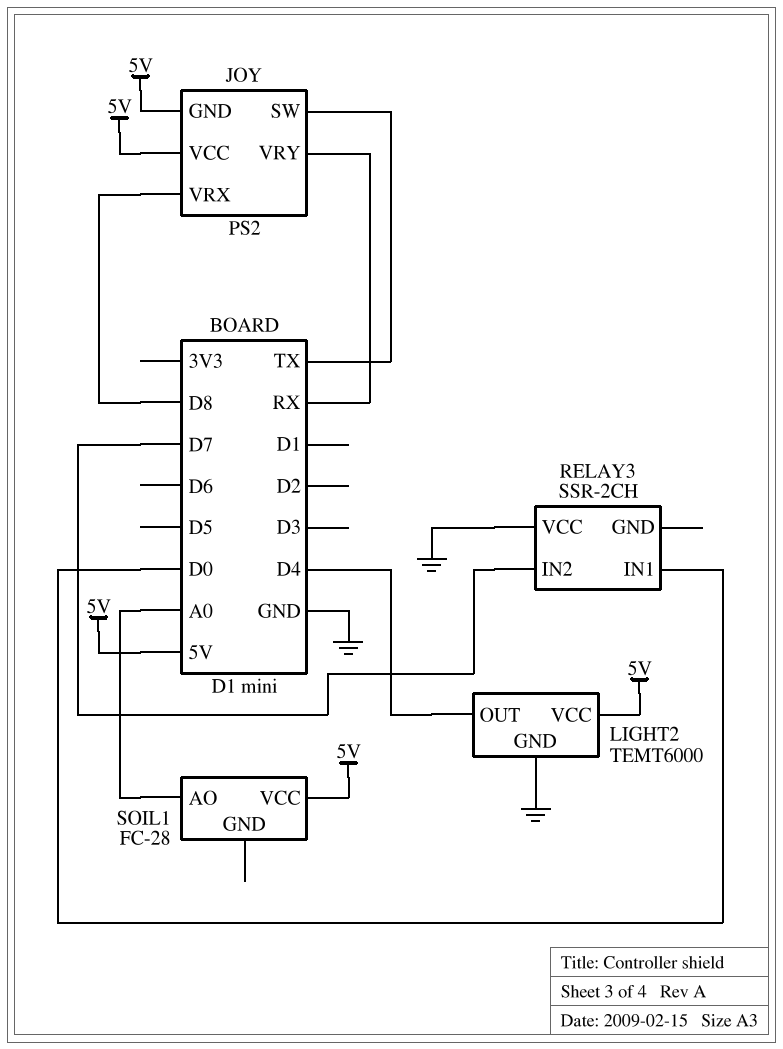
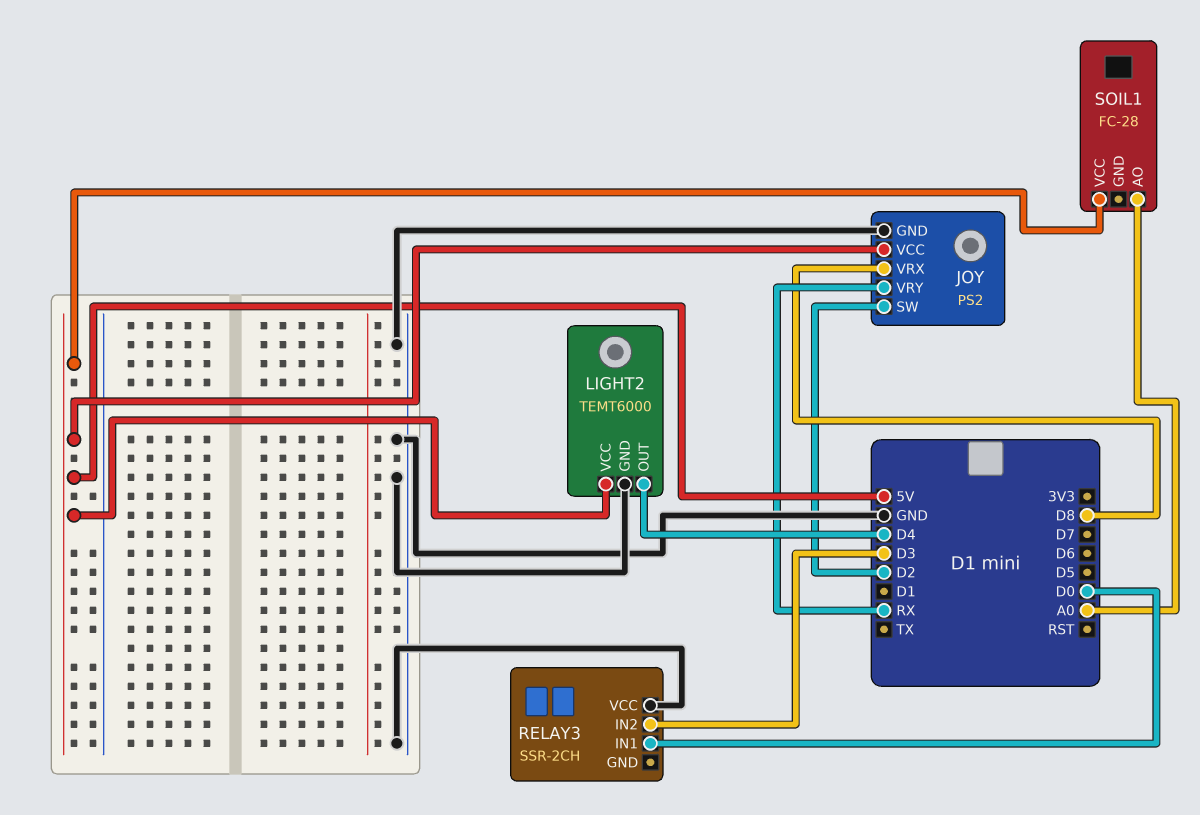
JOY pin GND: 5V -> GND
JOY pin SW: TX -> D2
RELAY3 pin IN2: D7 -> D3

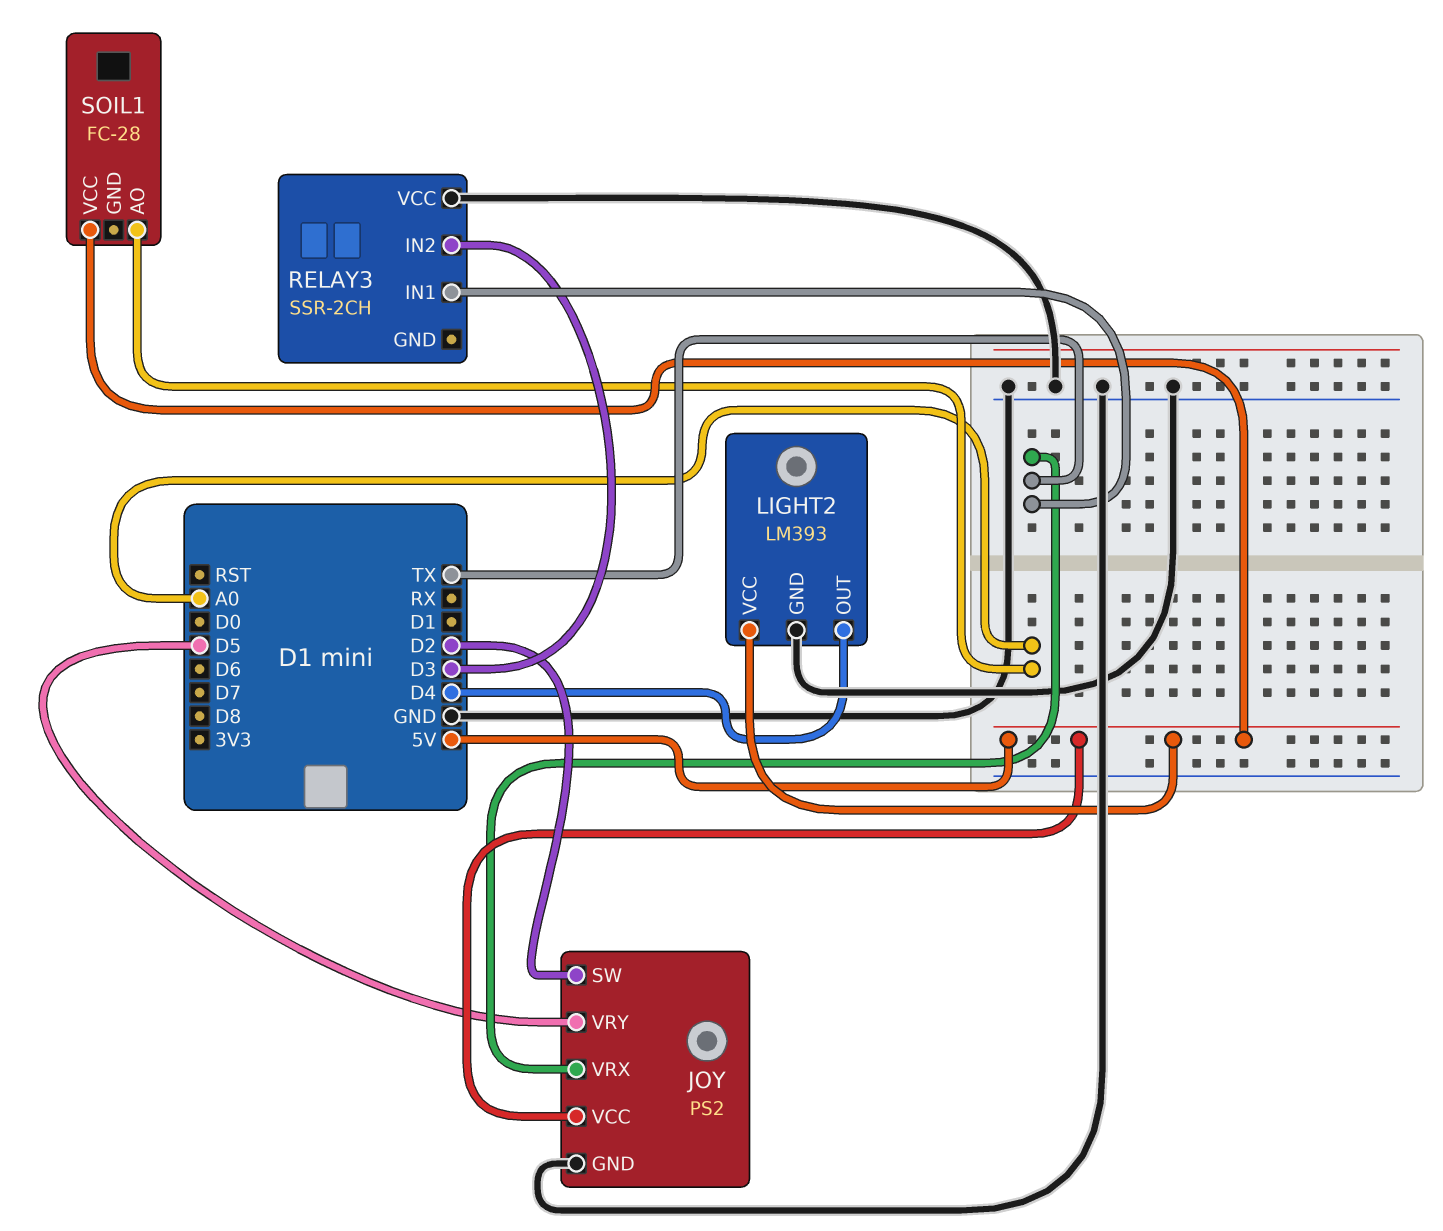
JOY pin VRX: D8 -> TX
JOY pin VRY: RX -> D5
LIGHT2: TEMT6000 -> LM393
RELAY3 pin IN1: D0 -> TX

